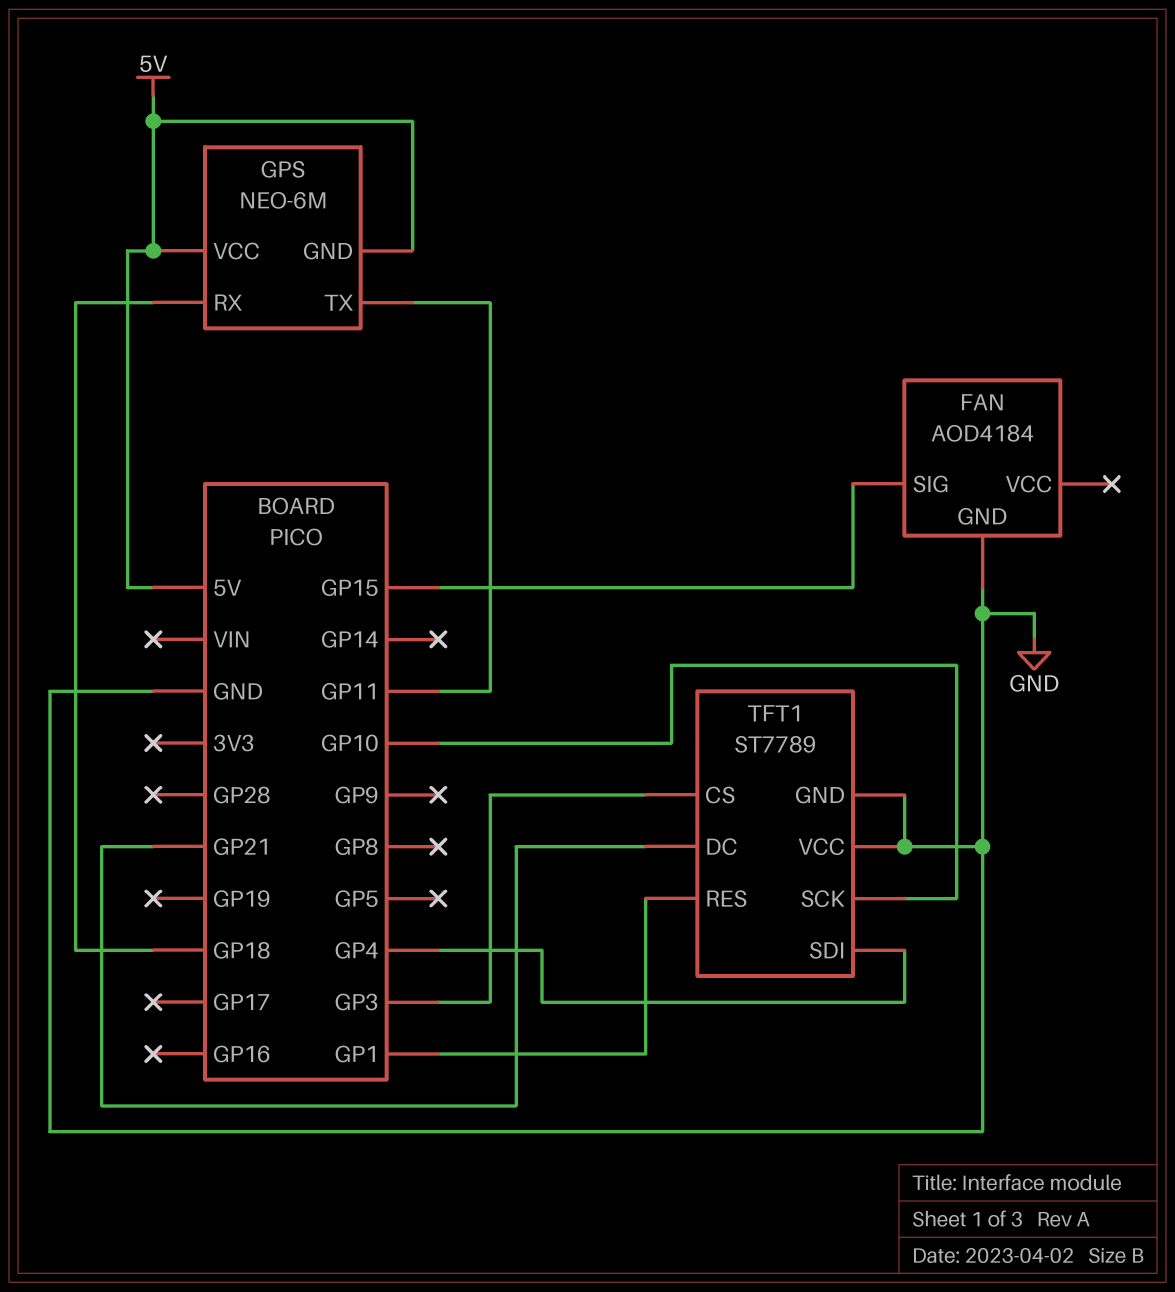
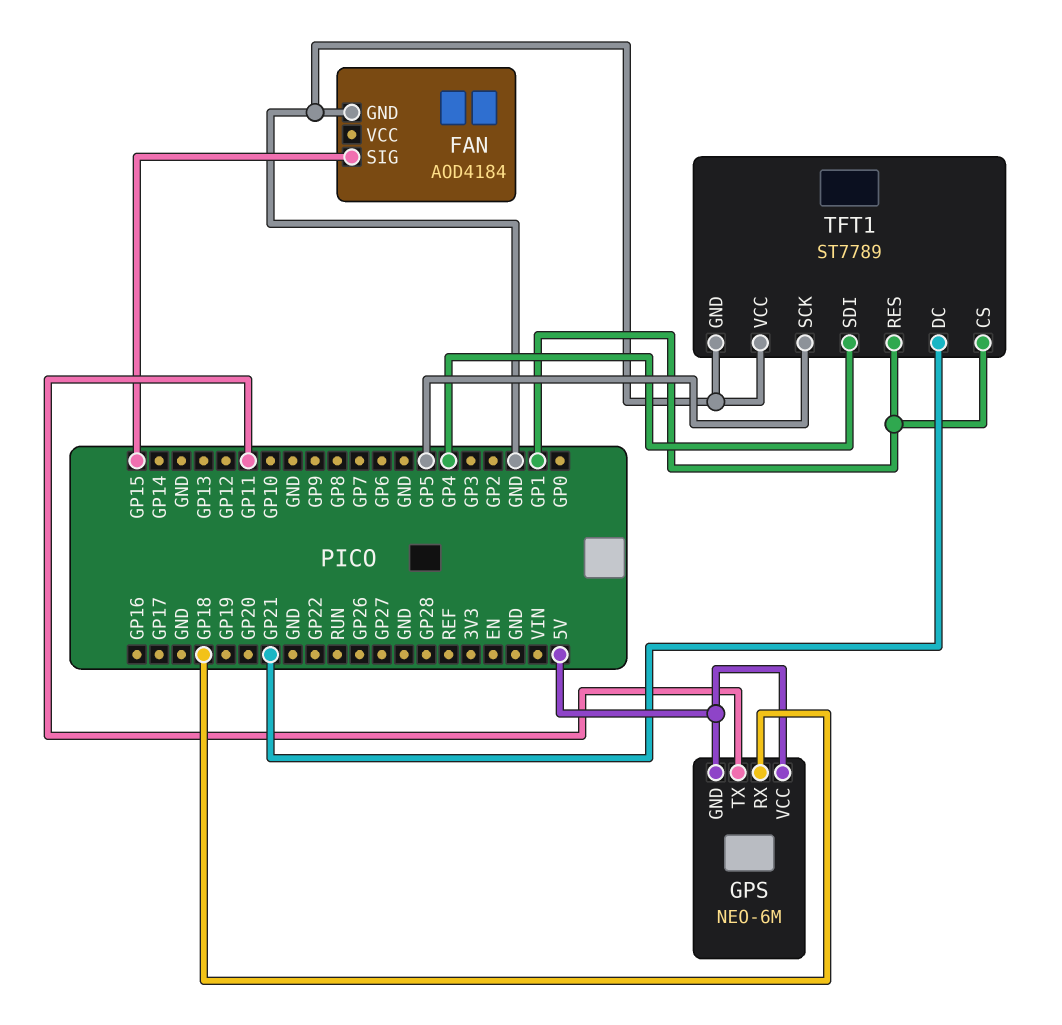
TFT1 pin CS: GP3 -> GP1
TFT1 pin SCK: GP10 -> GP5

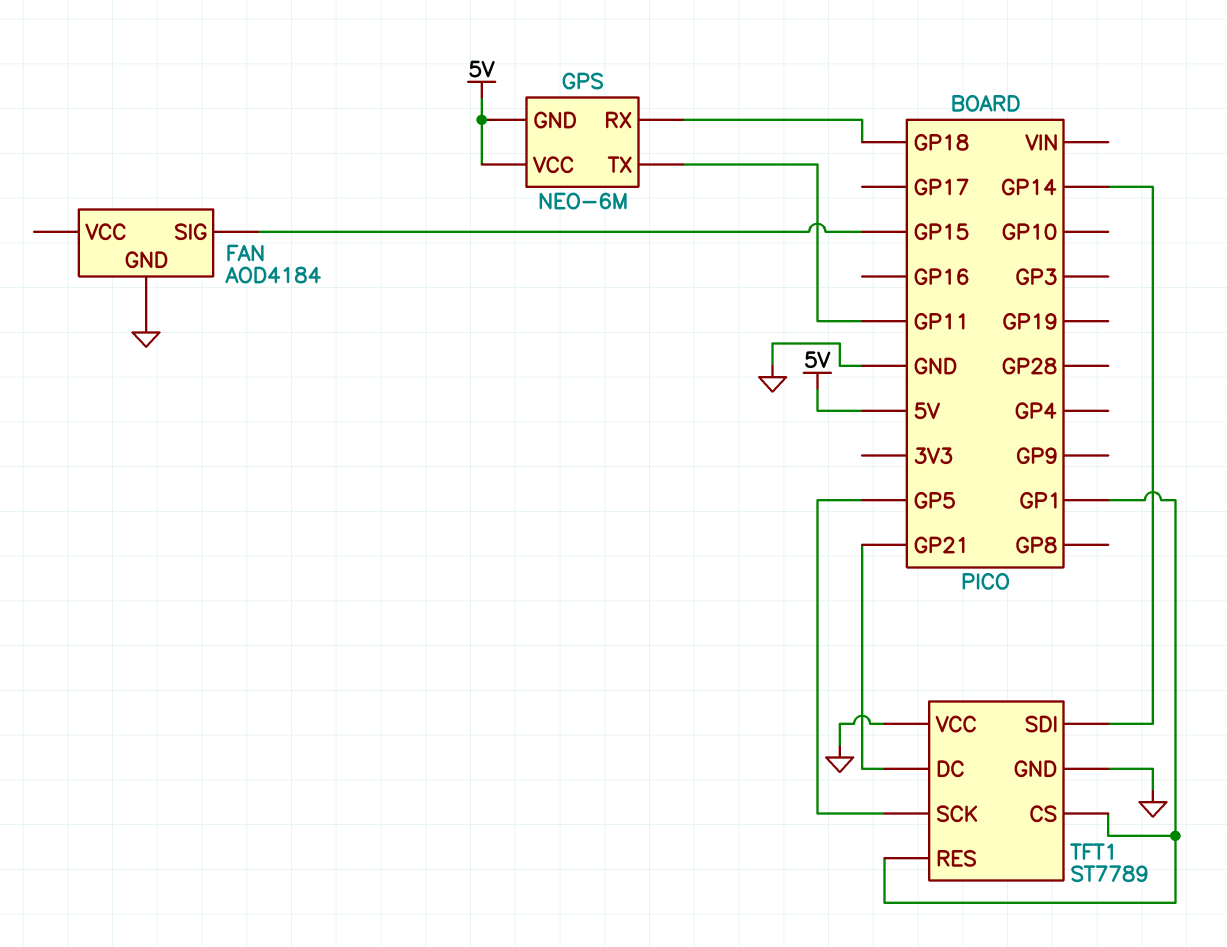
TFT1 pin SDI: GP4 -> GP14

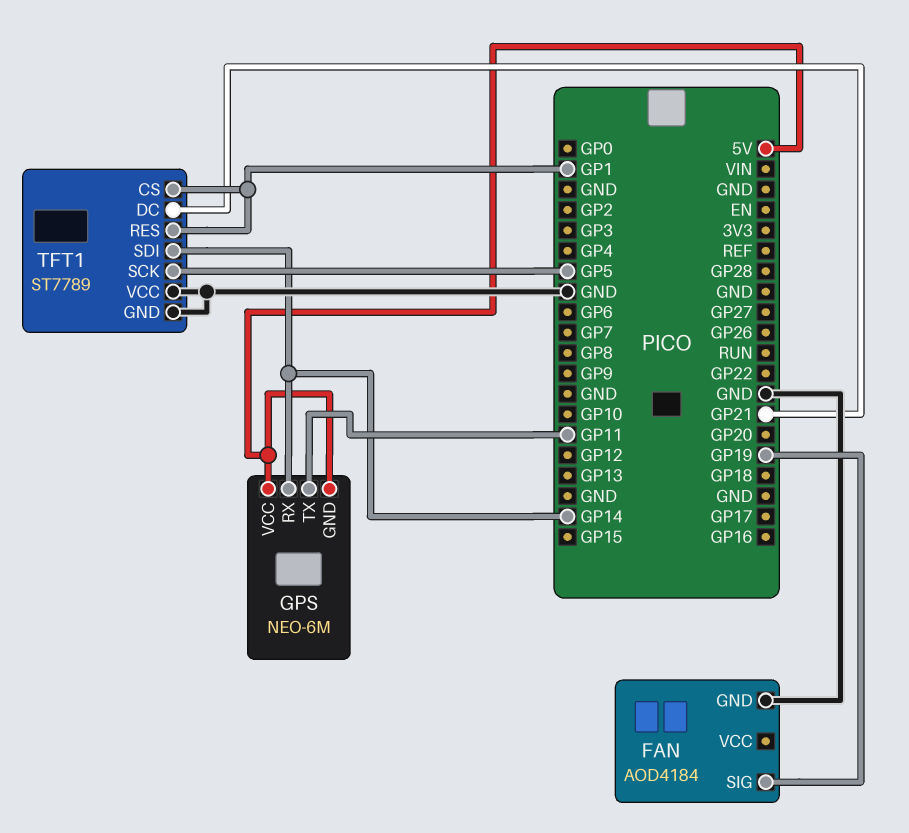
FAN pin SIG: GP15 -> GP19
GPS pin RX: GP18 -> GP14

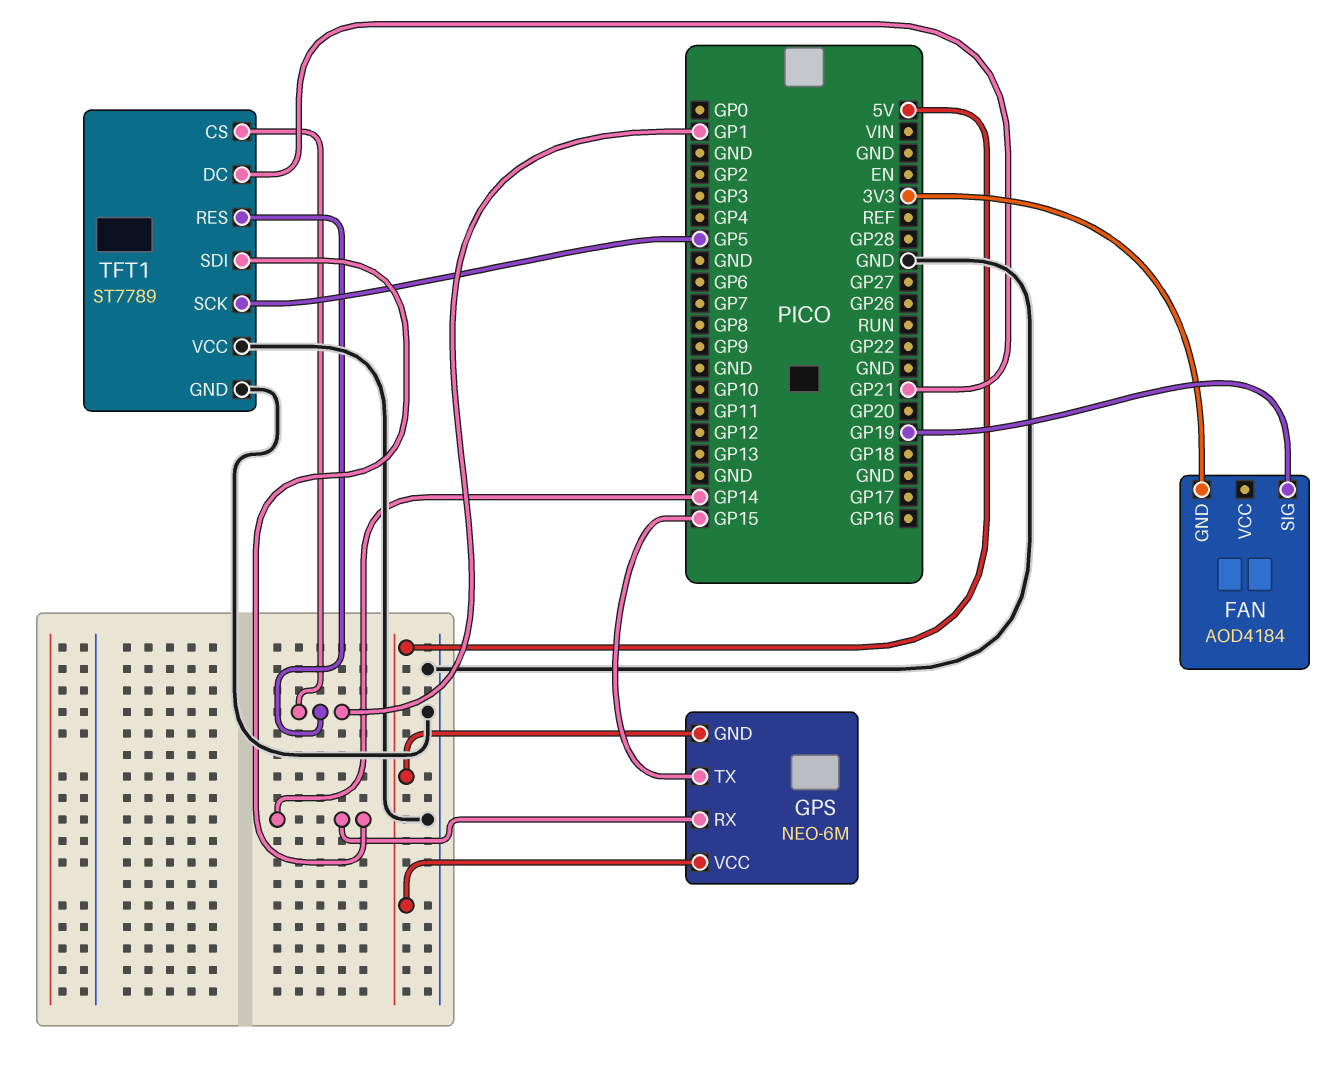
FAN pin GND: GND -> 3V3
GPS pin TX: GP11 -> GP15

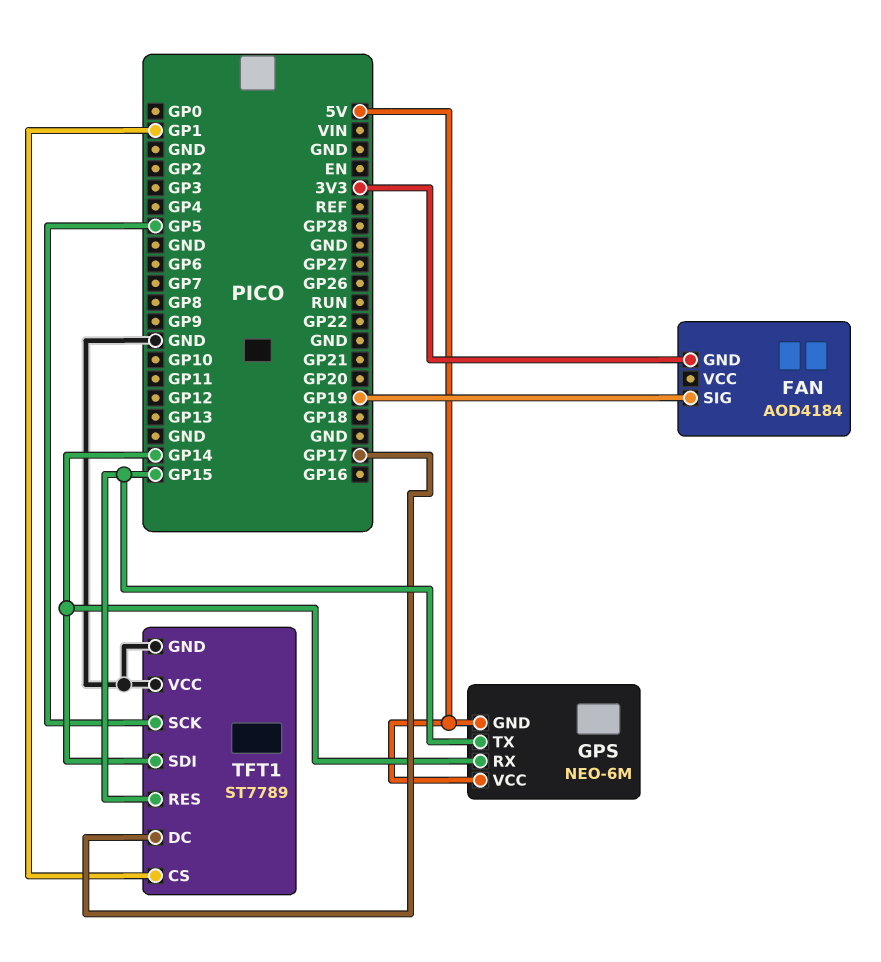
TFT1 pin DC: GP21 -> GP17
TFT1 pin RES: GP1 -> GP15

